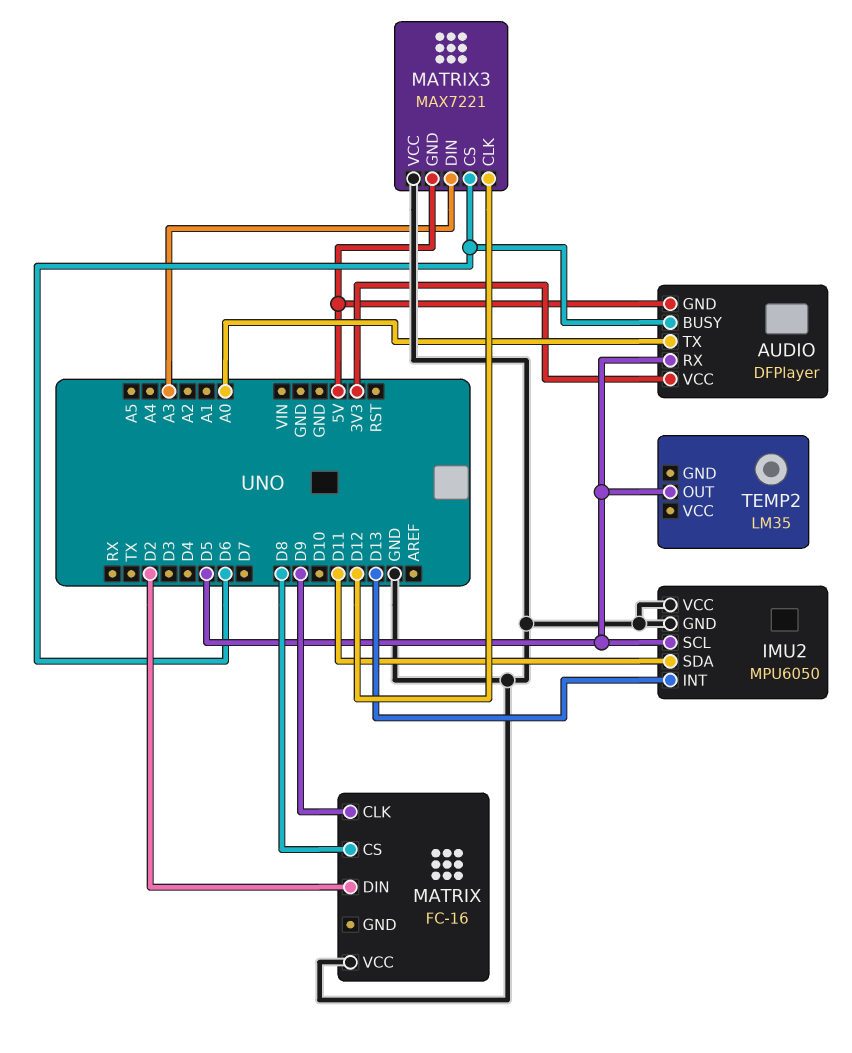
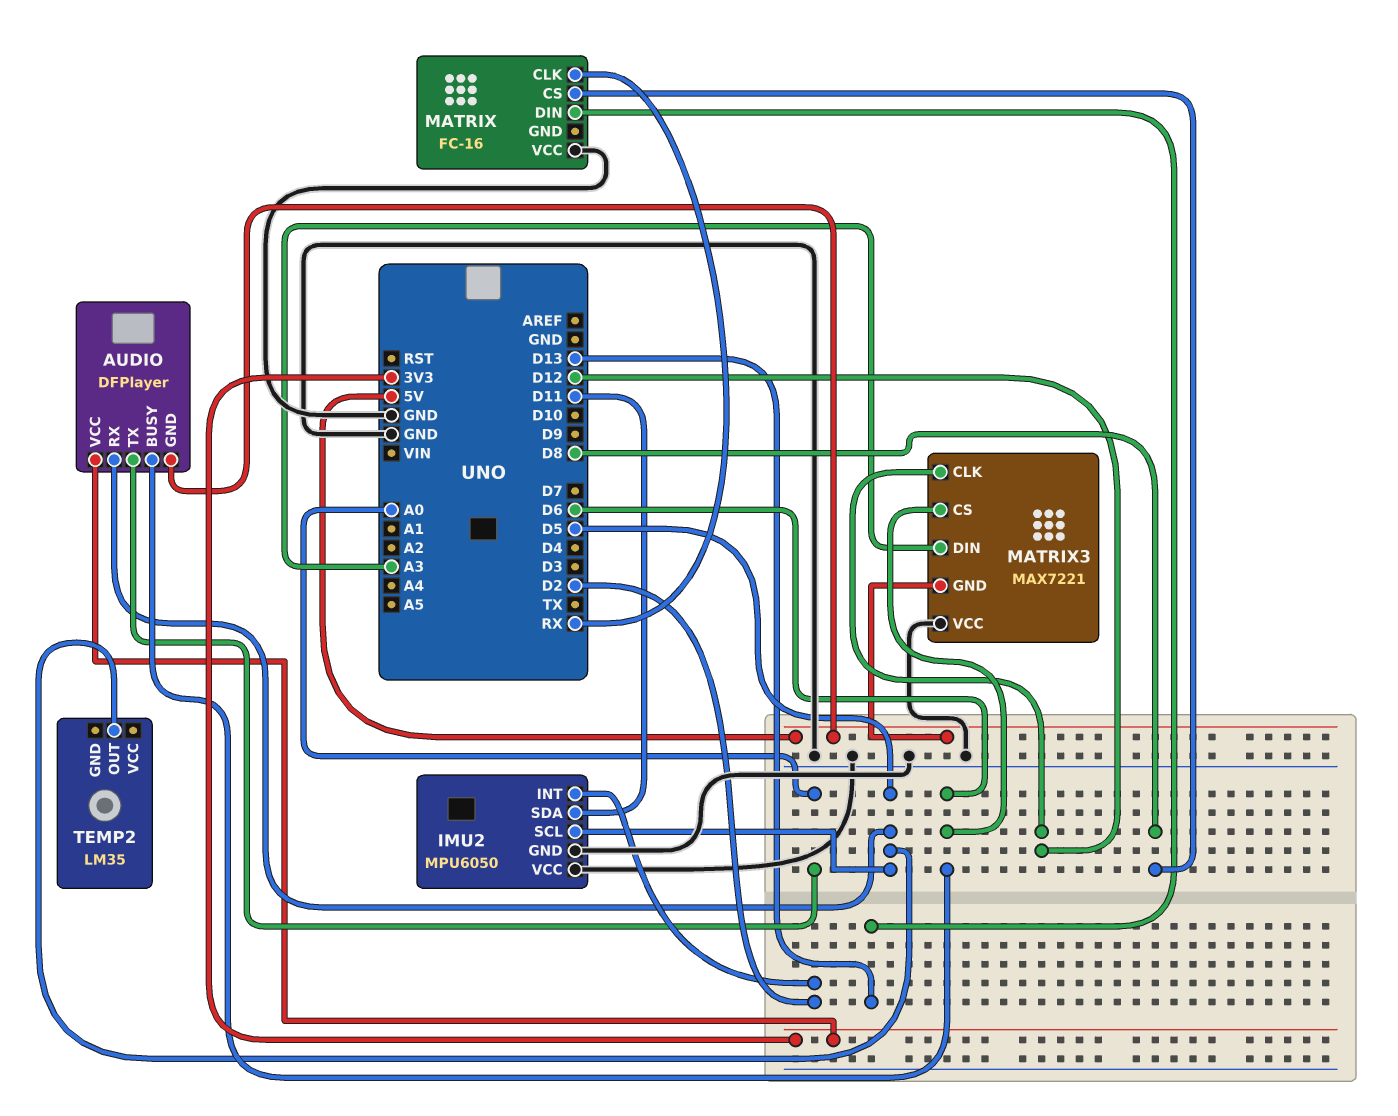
IMU2 pin INT: D13 -> D2
MATRIX pin CLK: D9 -> RX
MATRIX pin DIN: D2 -> D13

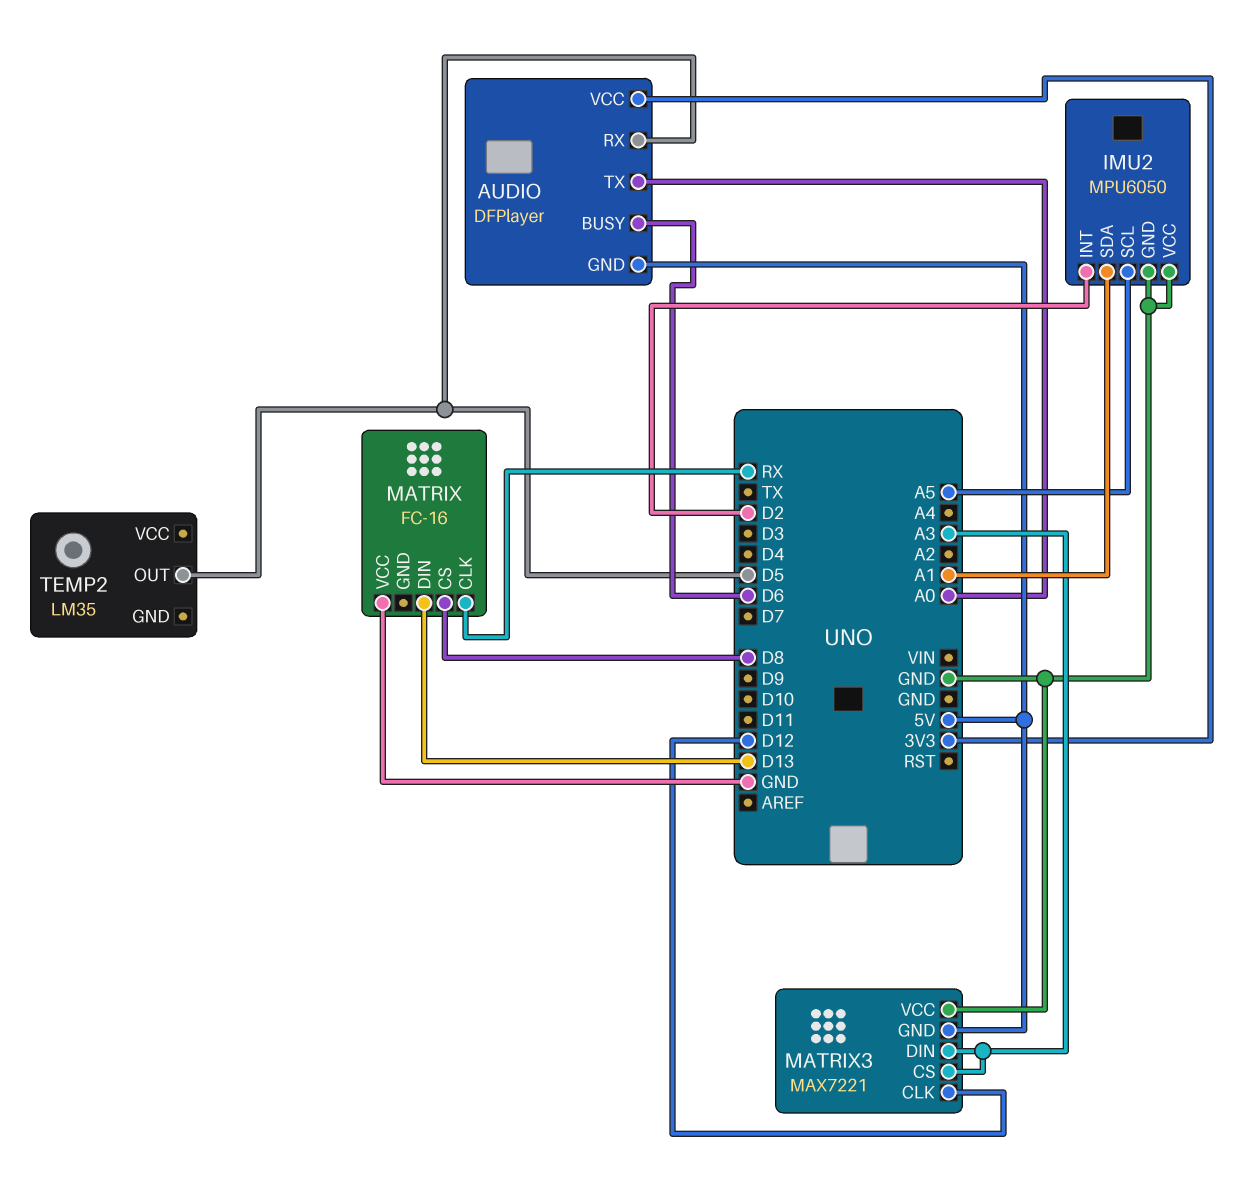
IMU2 pin SCL: D5 -> A5
IMU2 pin SDA: D11 -> A1
MATRIX3 pin CS: D6 -> A3

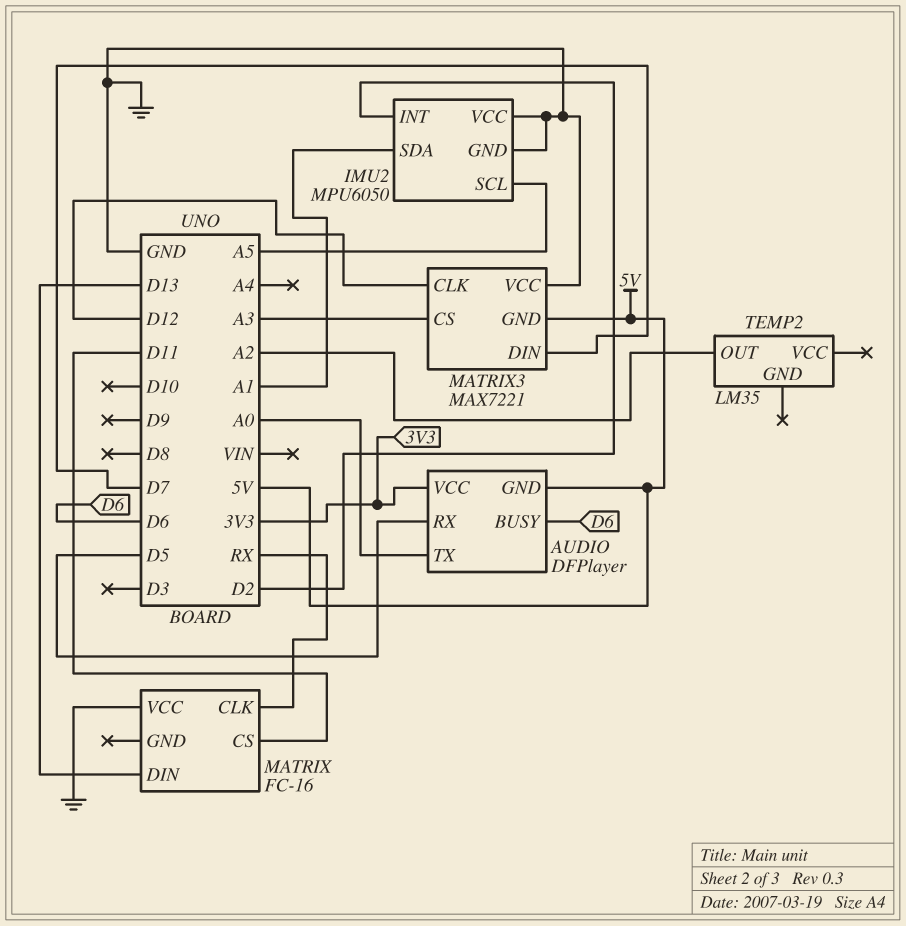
MATRIX pin CS: D8 -> D11
MATRIX3 pin DIN: A3 -> D7
TEMP2 pin OUT: D5 -> A2

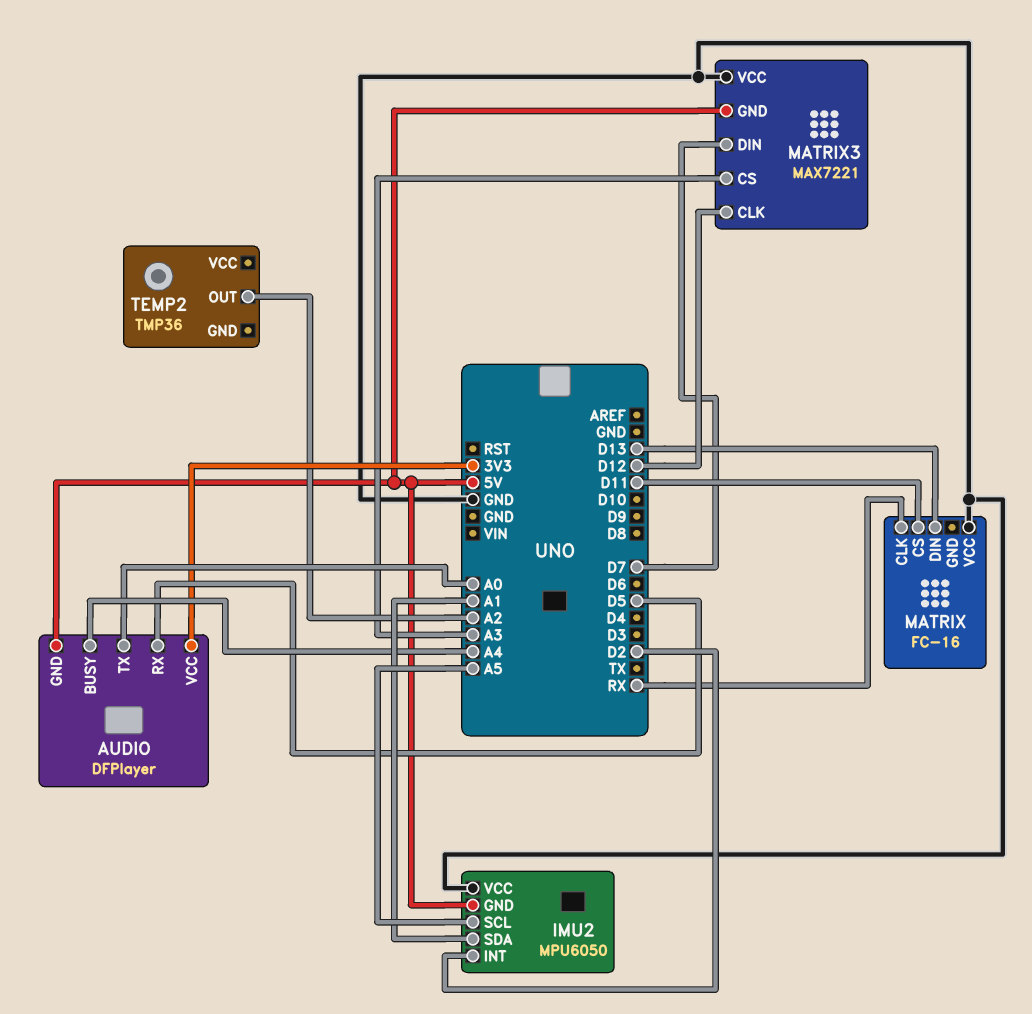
AUDIO pin BUSY: D6 -> A4
IMU2 pin GND: GND -> 5V
TEMP2: LM35 -> TMP36

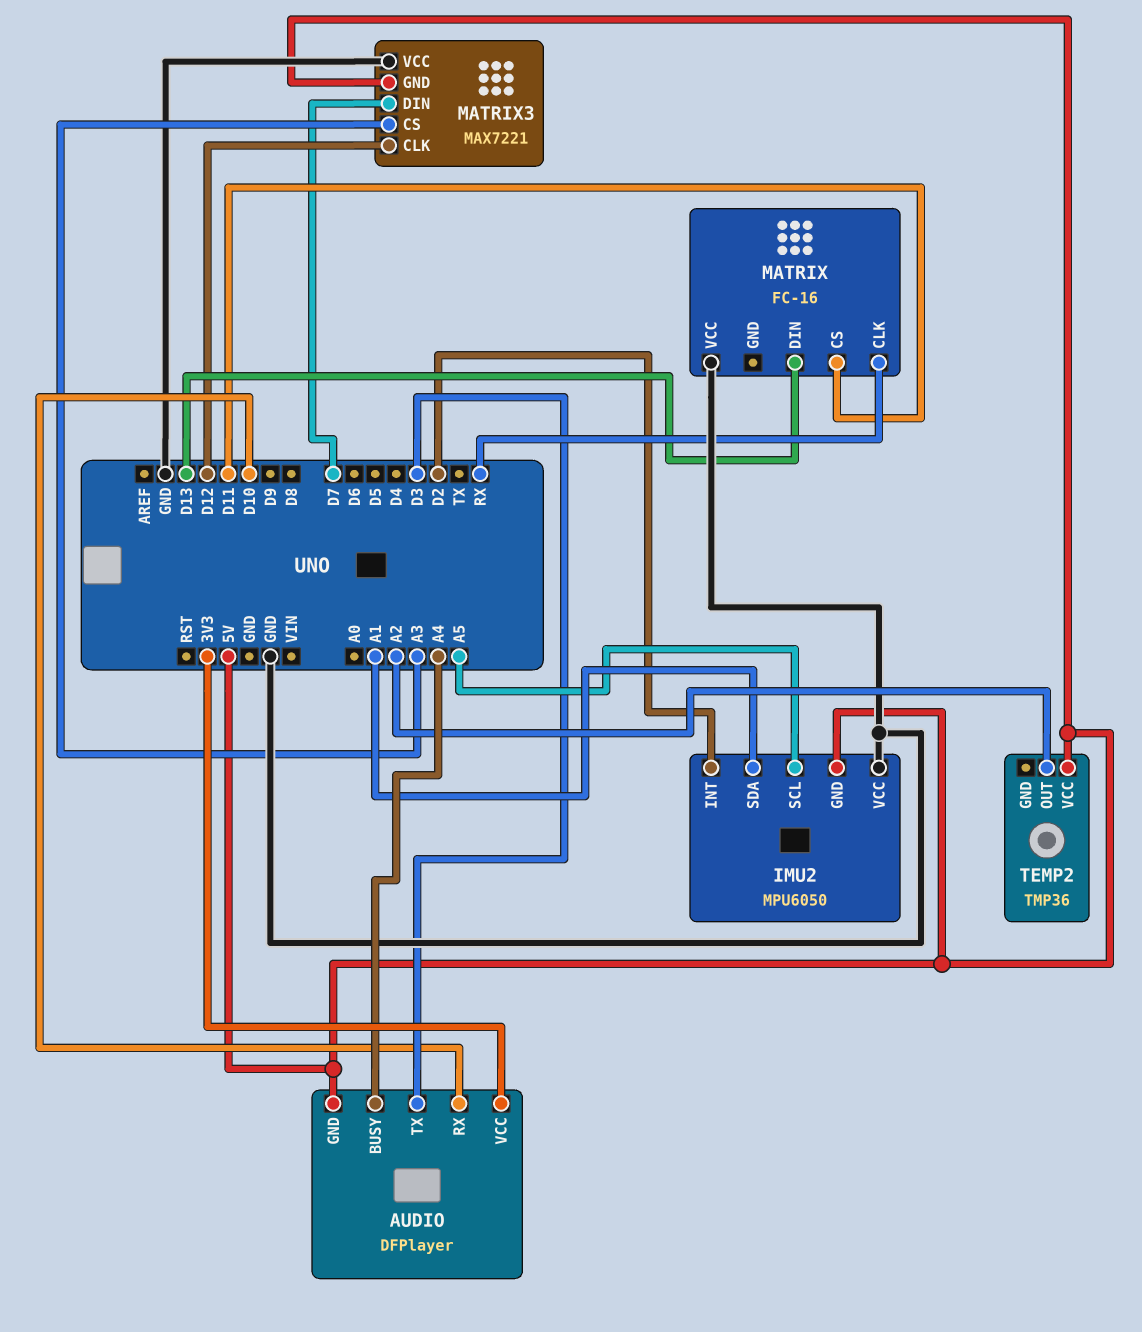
AUDIO pin RX: D5 -> D10
AUDIO pin TX: A0 -> D3
TEMP2 pin VCC: none -> 5V

